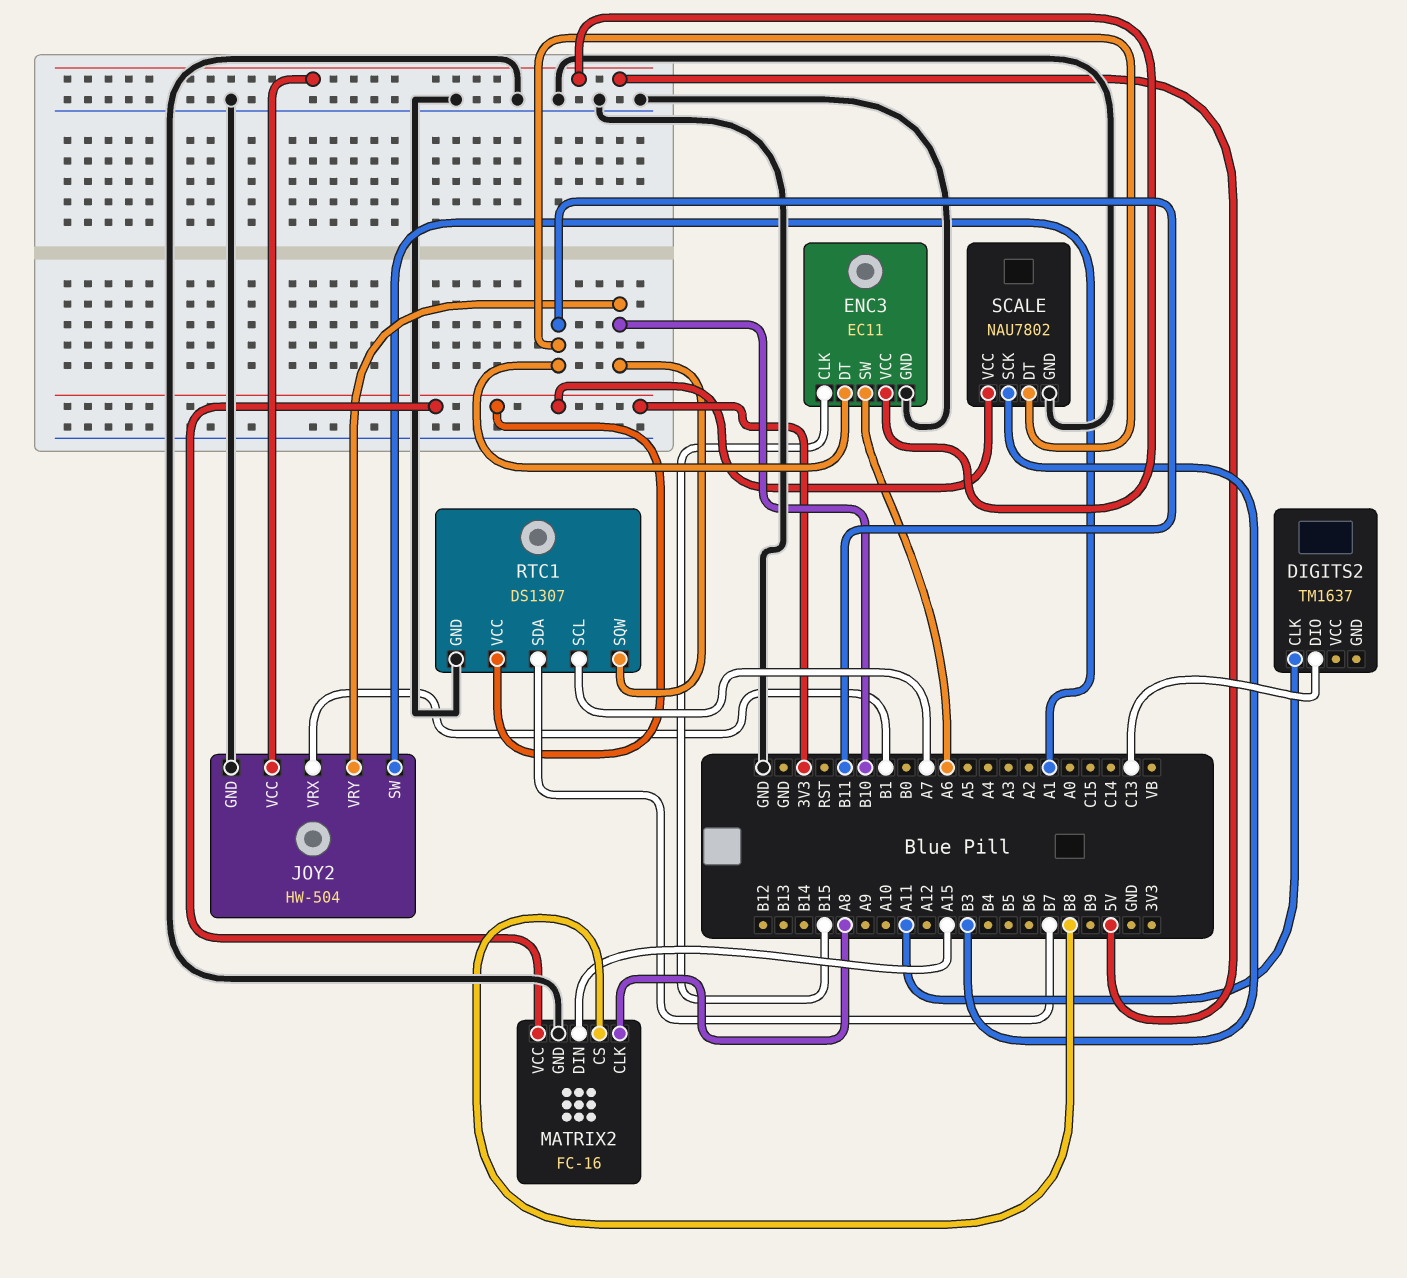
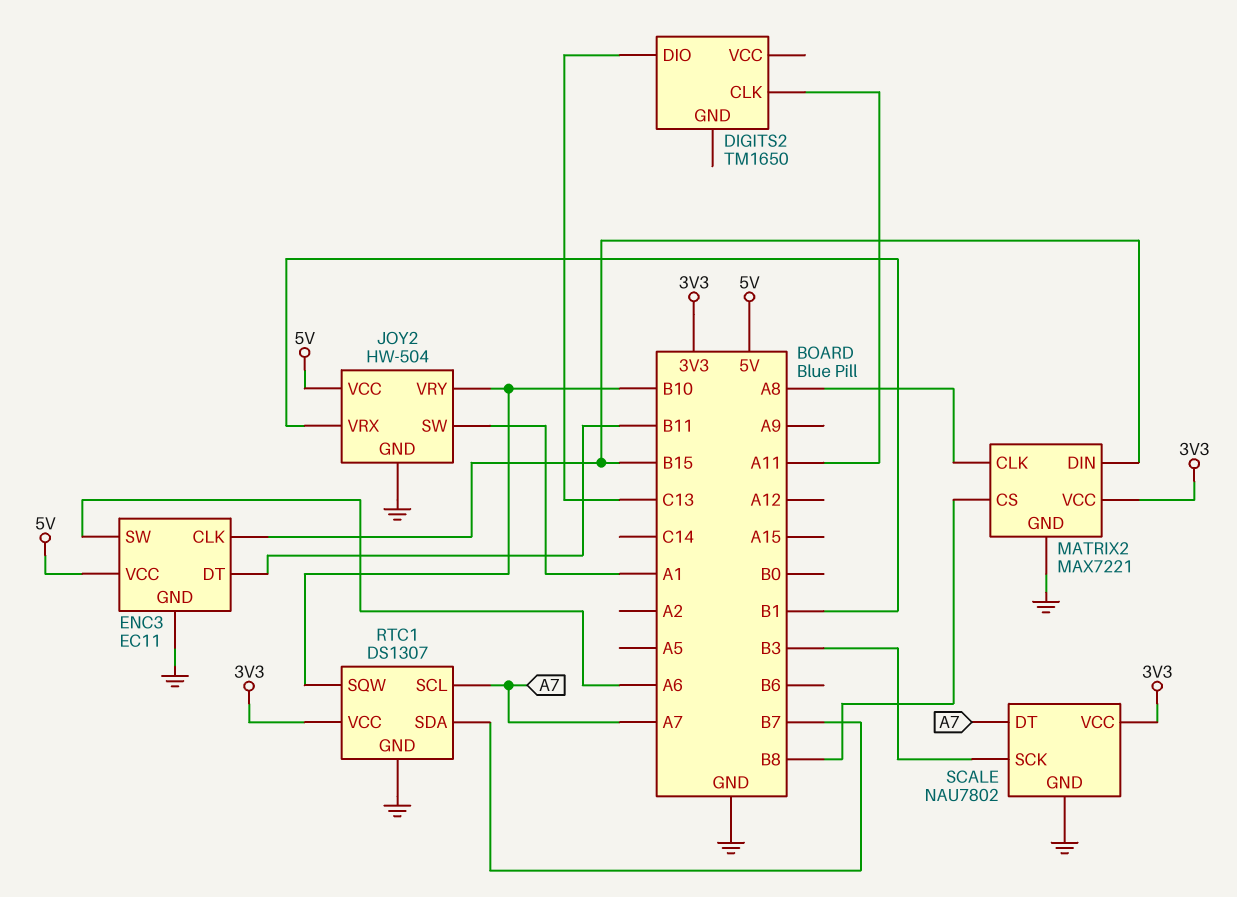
DIGITS2: TM1637 -> TM1650
MATRIX2: FC-16 -> MAX7221
MATRIX2 pin DIN: A15 -> B15
SCALE pin DT: B11 -> A7

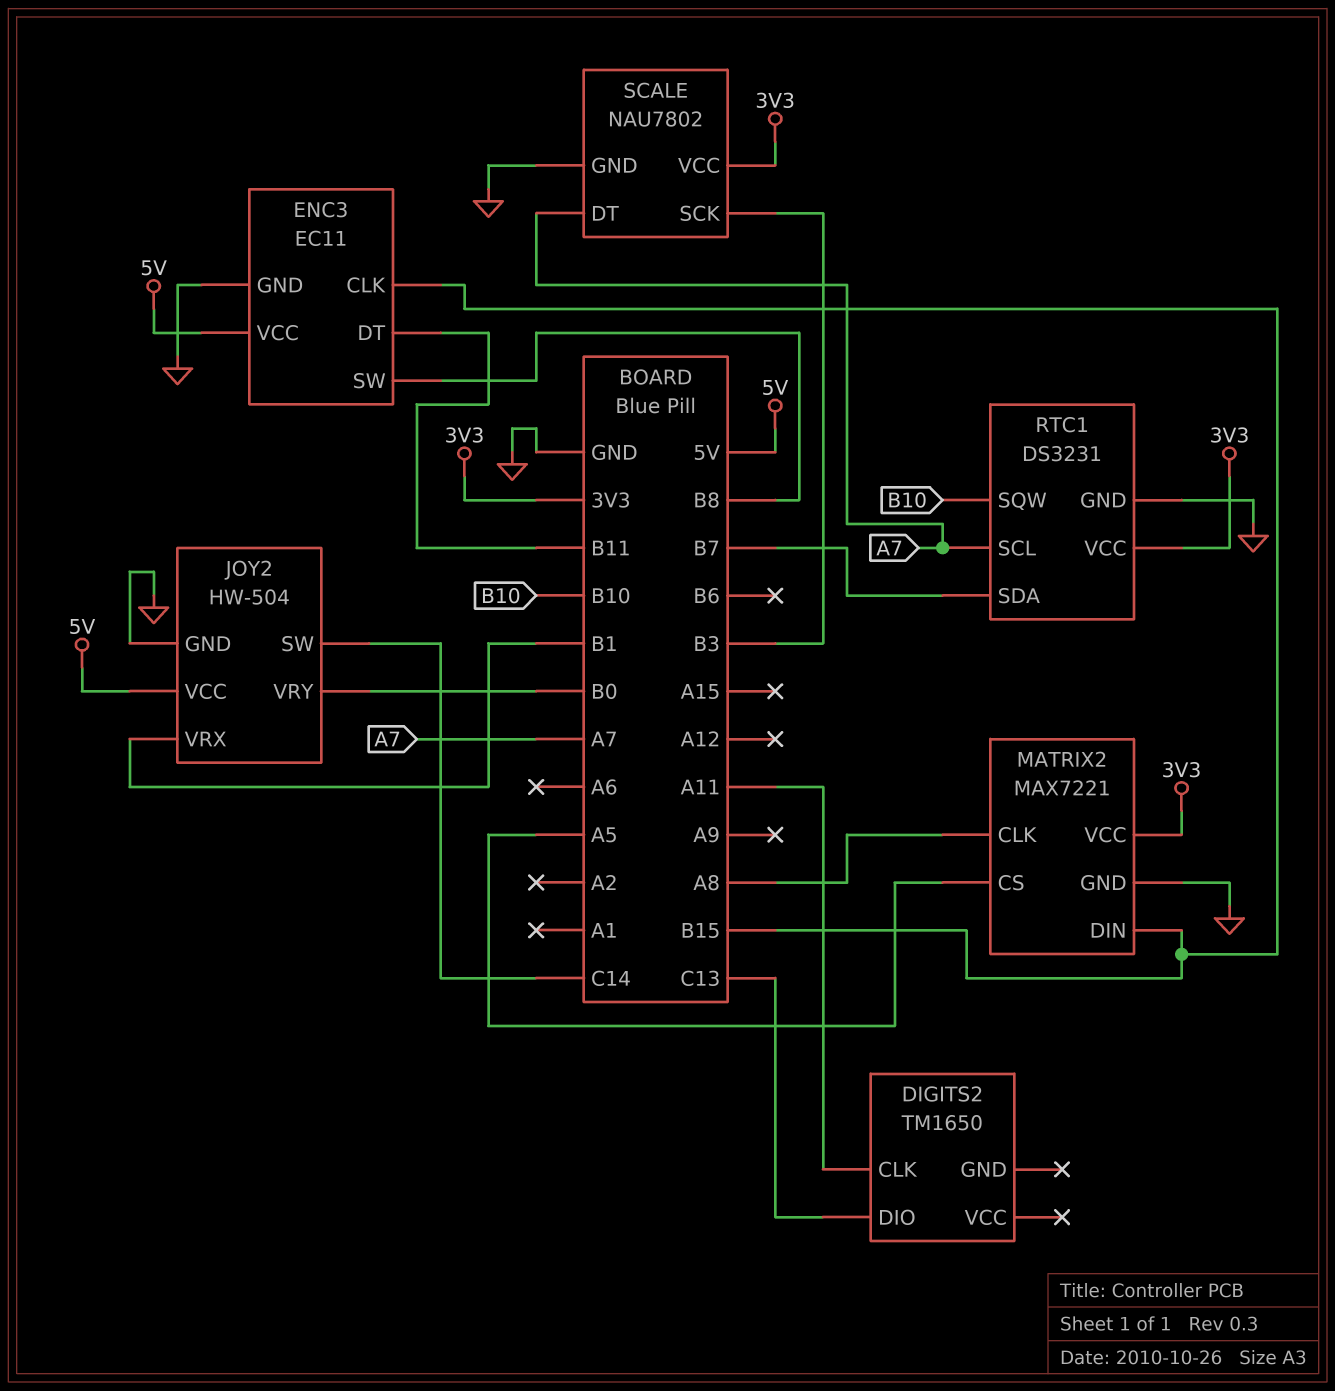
ENC3 pin SW: A6 -> B8
JOY2 pin SW: A1 -> C14
JOY2 pin VRY: B10 -> B0
MATRIX2 pin CS: B8 -> A5
RTC1: DS1307 -> DS3231

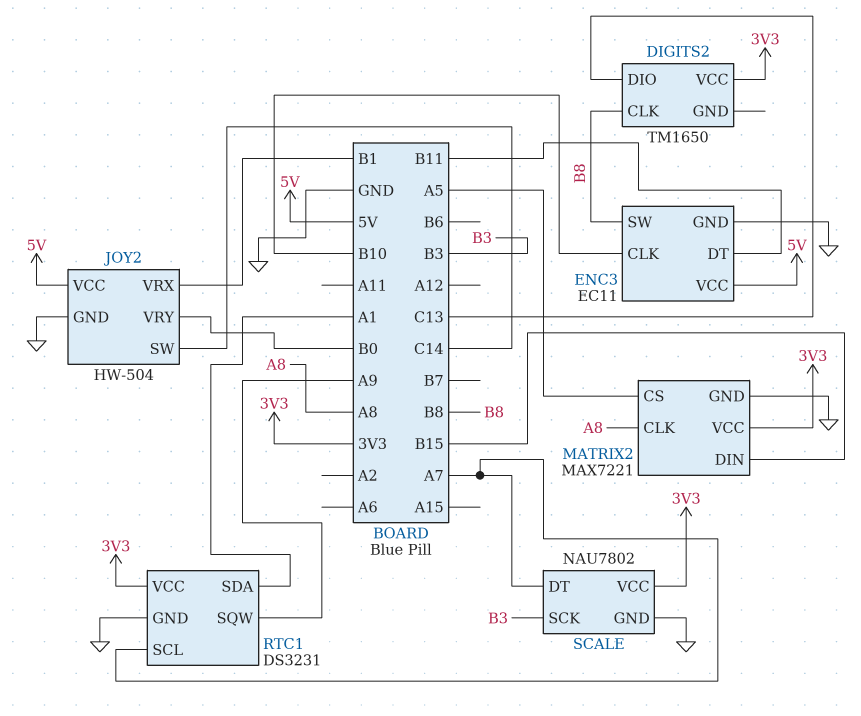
DIGITS2 pin CLK: A11 -> B8
DIGITS2 pin VCC: none -> 3V3
ENC3 pin CLK: B15 -> B10
RTC1 pin SDA: B7 -> A1
RTC1 pin SQW: B10 -> A9

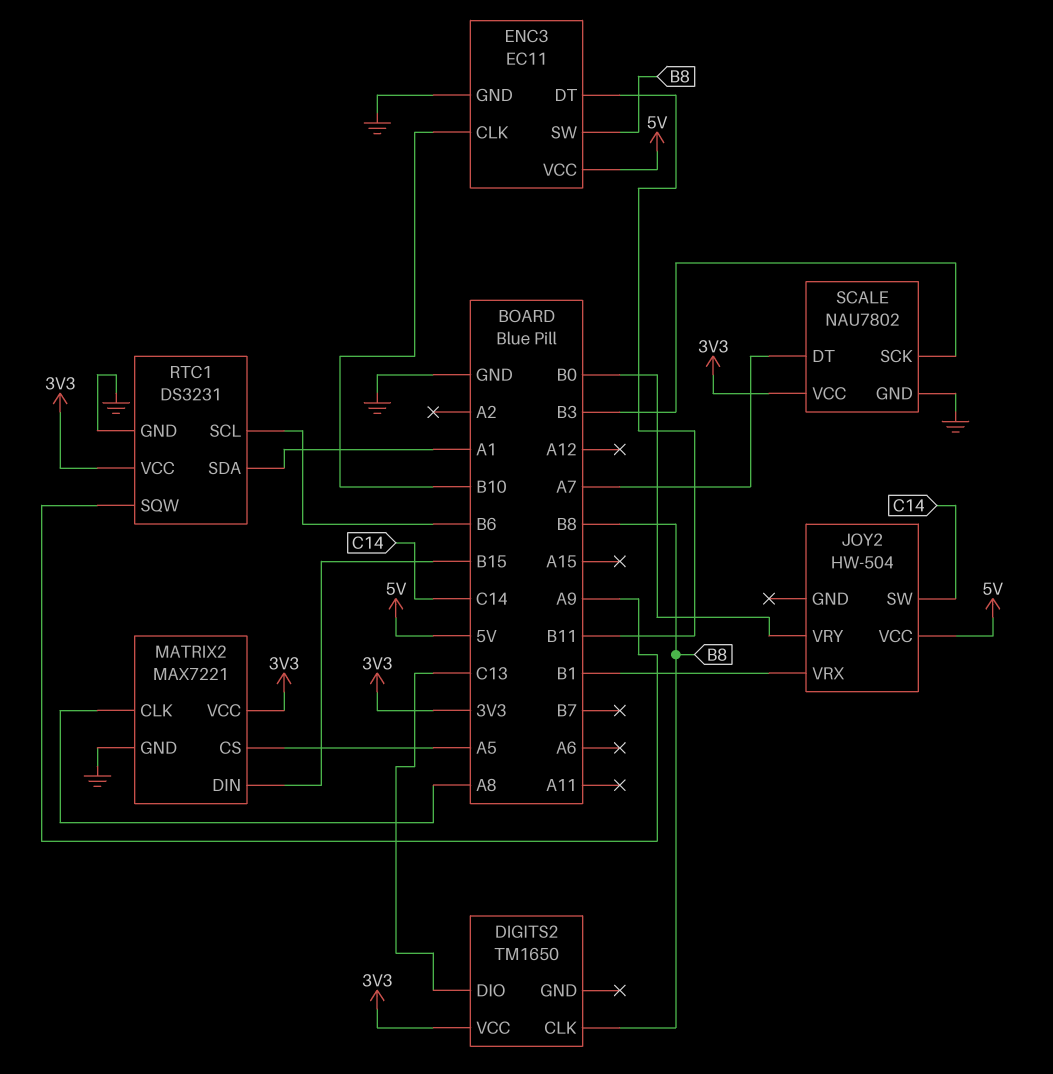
JOY2 pin GND: GND -> none
RTC1 pin SCL: A7 -> B6

